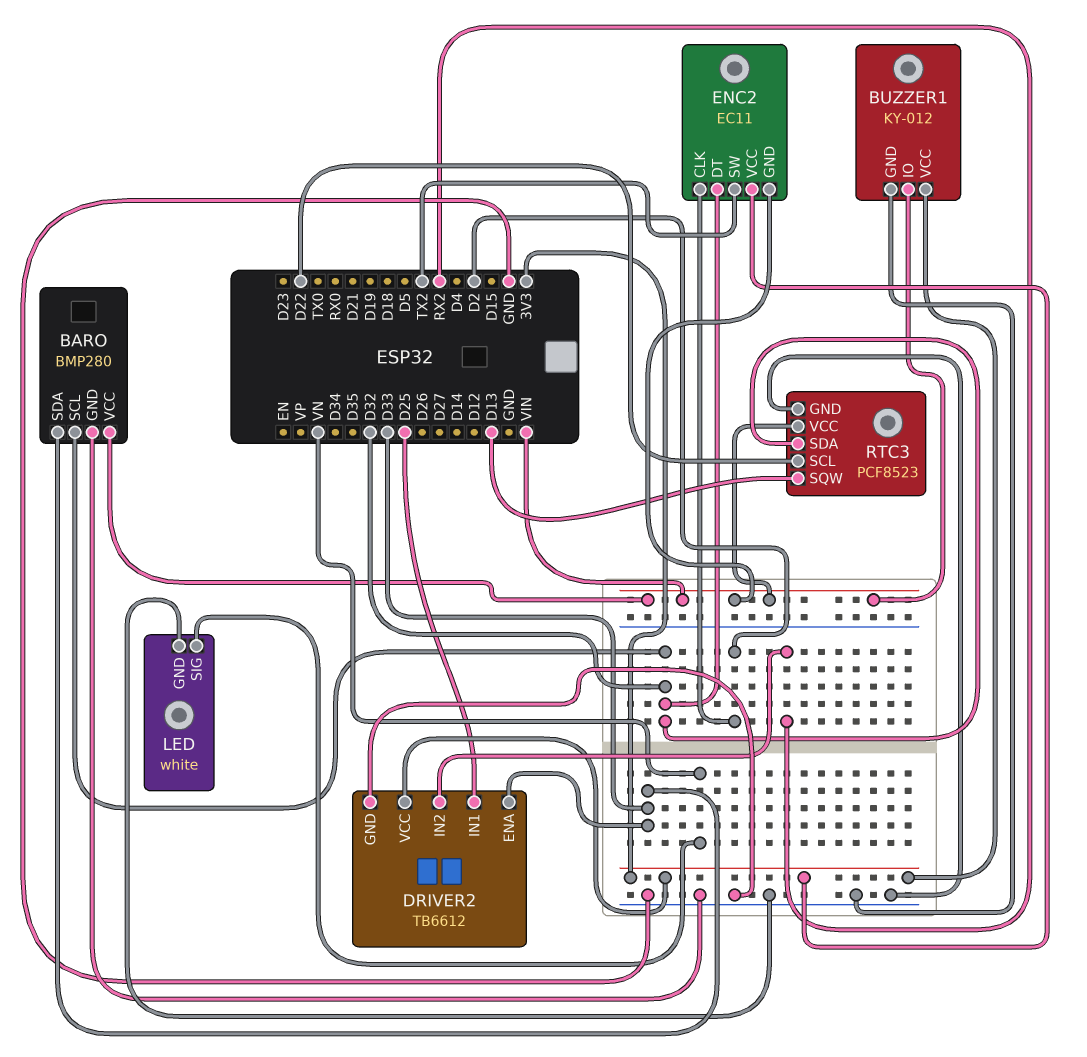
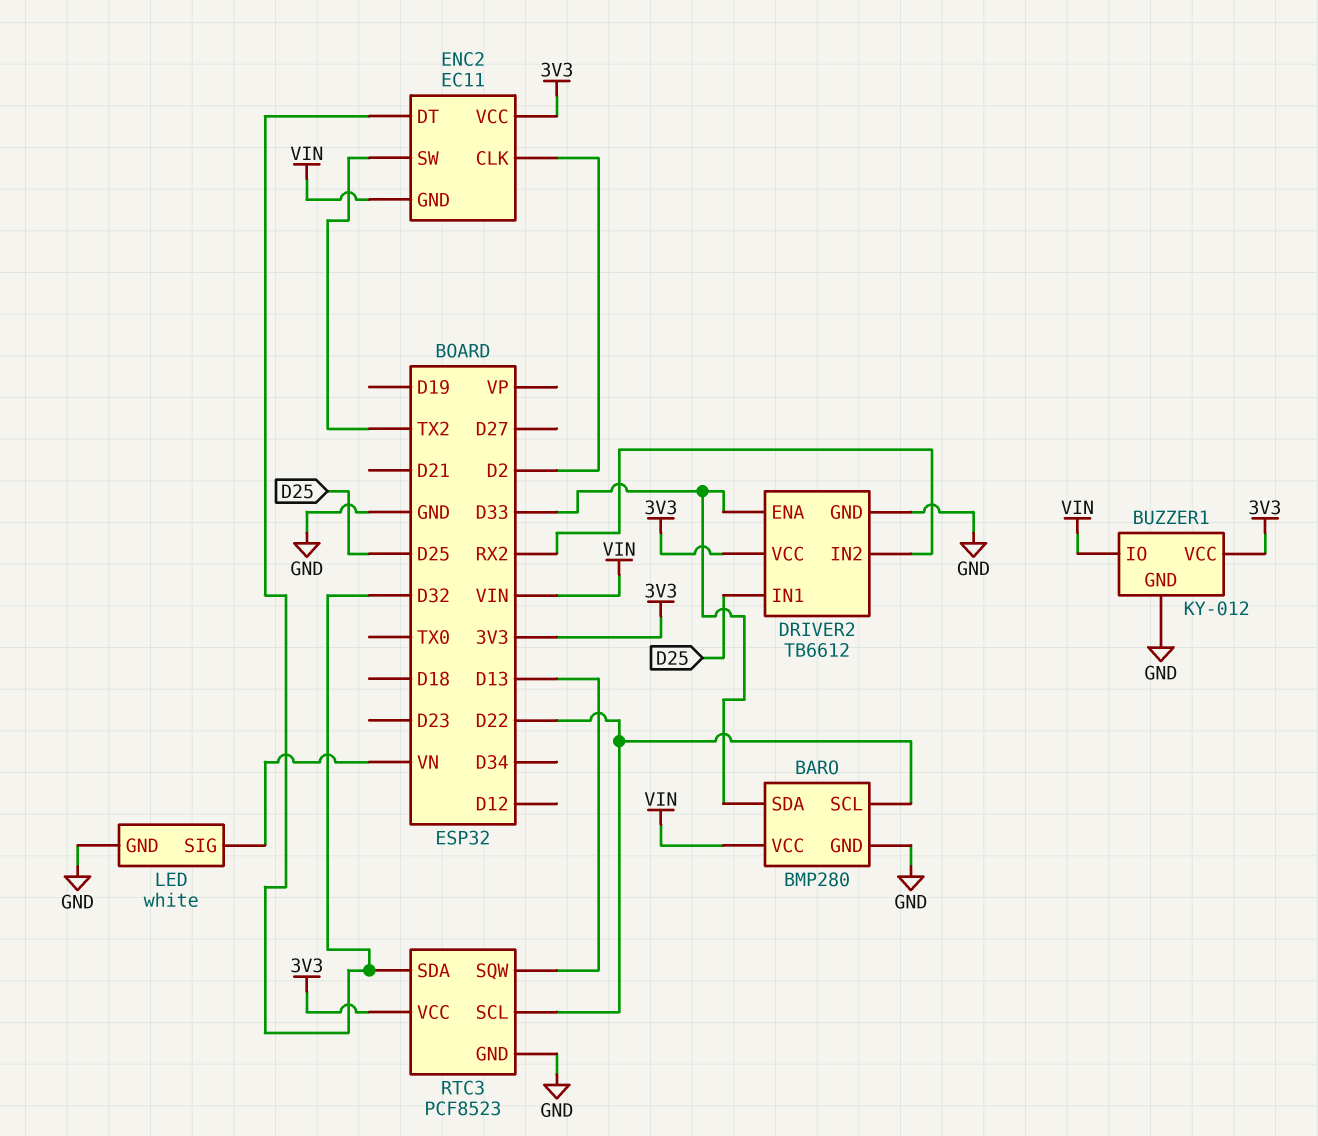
BARO pin SCL: D32 -> D22
RTC3 pin VCC: VIN -> 3V3

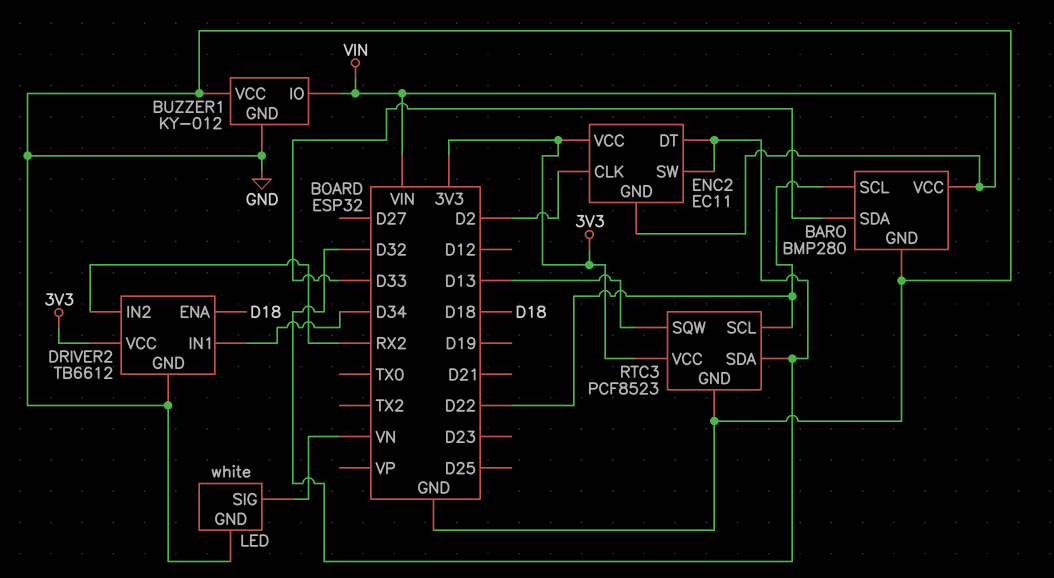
BUZZER1 pin VCC: 3V3 -> GND
DRIVER2 pin ENA: D33 -> D18
DRIVER2 pin IN1: D25 -> D34
ENC2 pin SW: TX2 -> D32

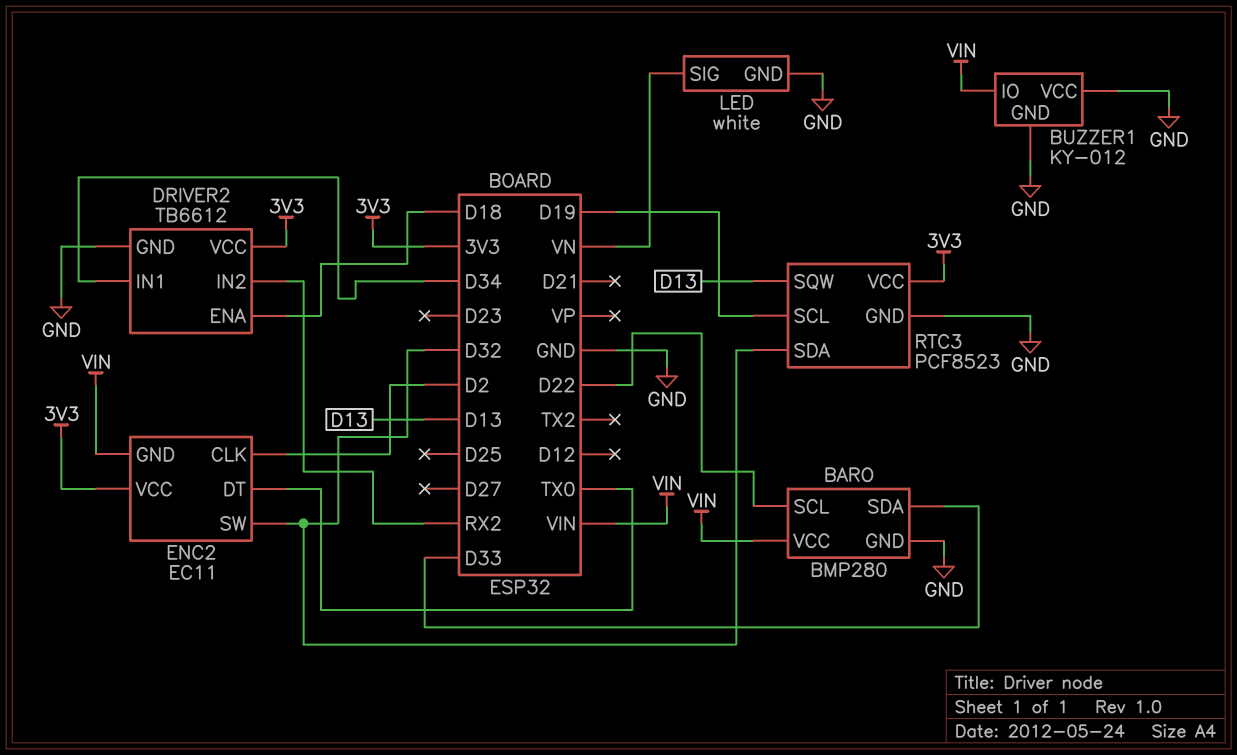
ENC2 pin DT: D32 -> TX0
RTC3 pin SCL: D22 -> D19

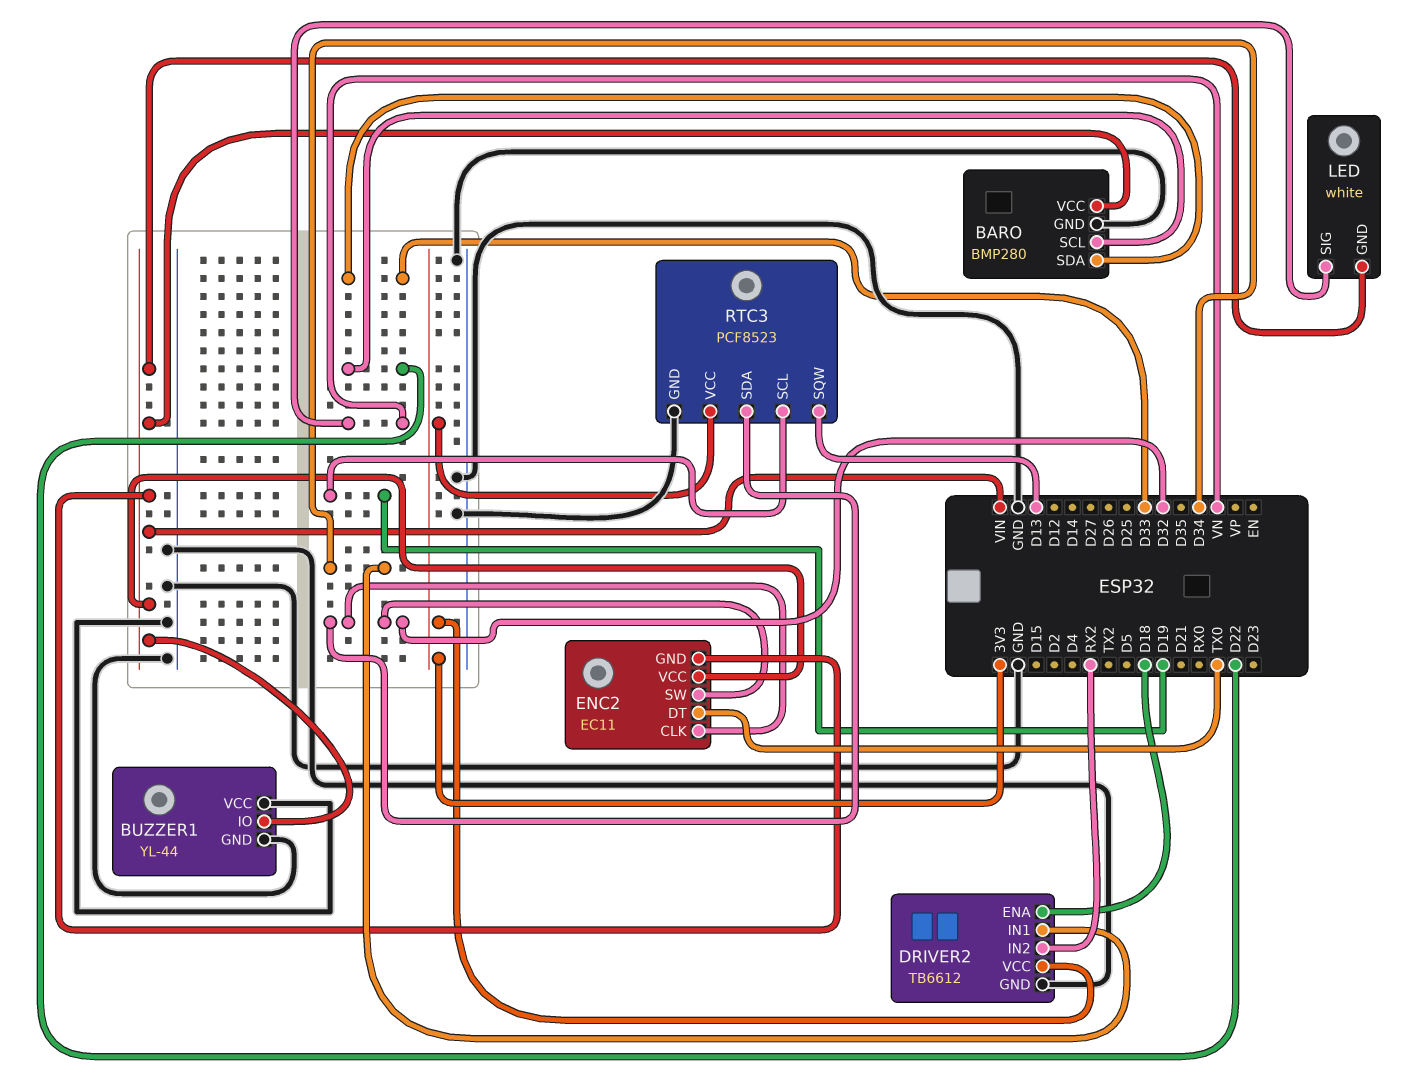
BUZZER1: KY-012 -> YL-44
ENC2 pin CLK: D2 -> D32
ENC2 pin VCC: 3V3 -> VIN
LED pin GND: GND -> VIN

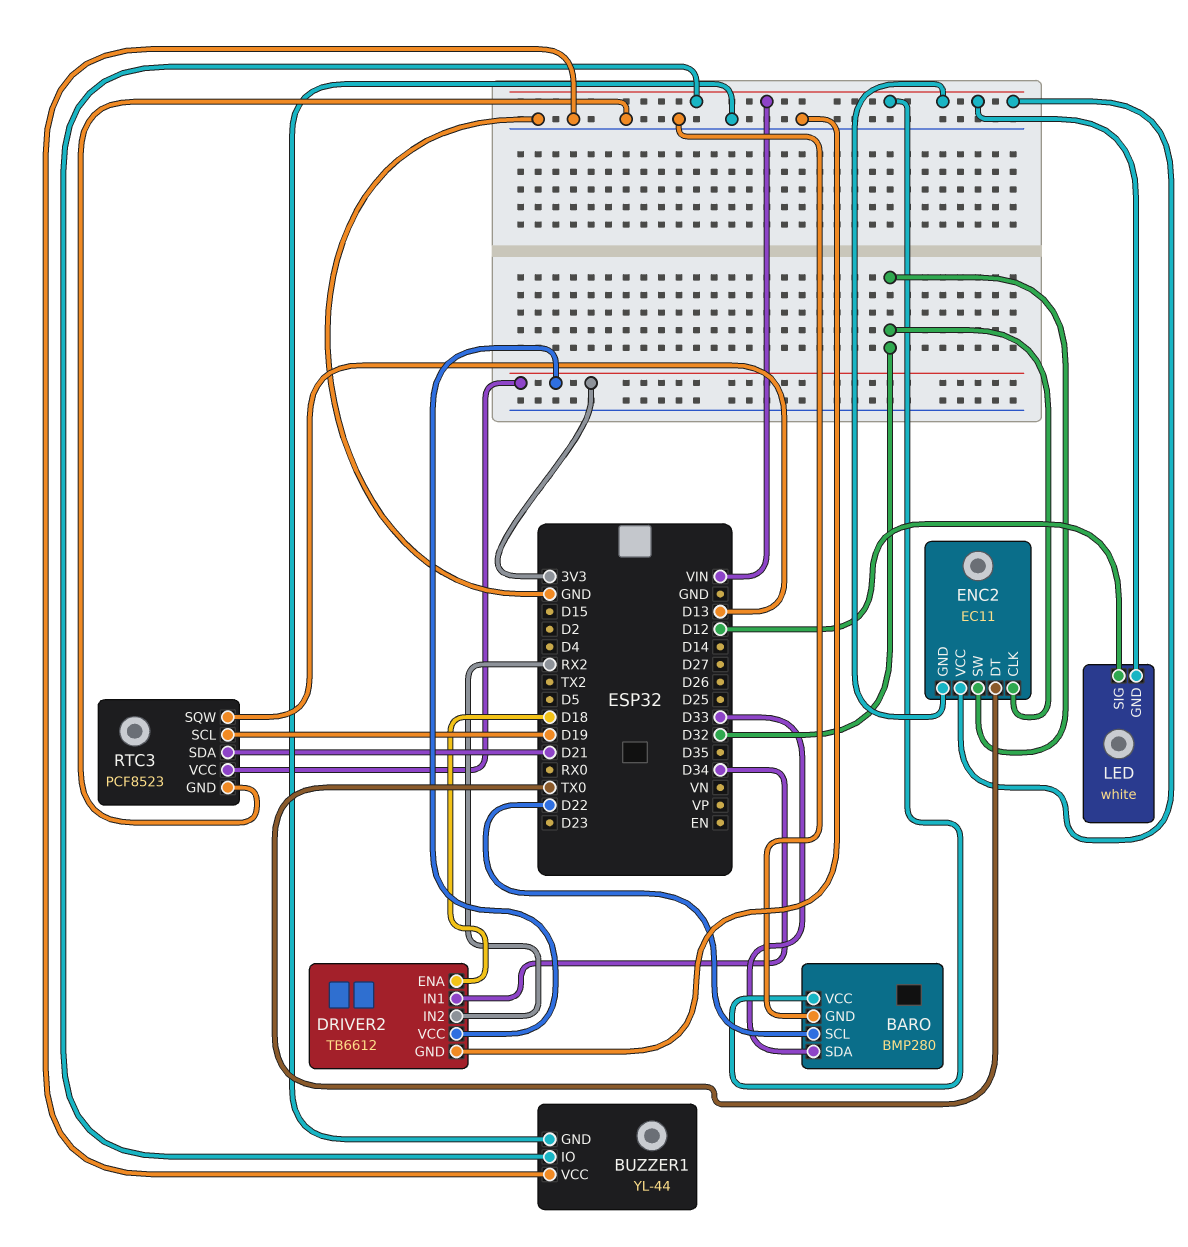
LED pin SIG: VN -> D12
RTC3 pin SDA: D32 -> D21

